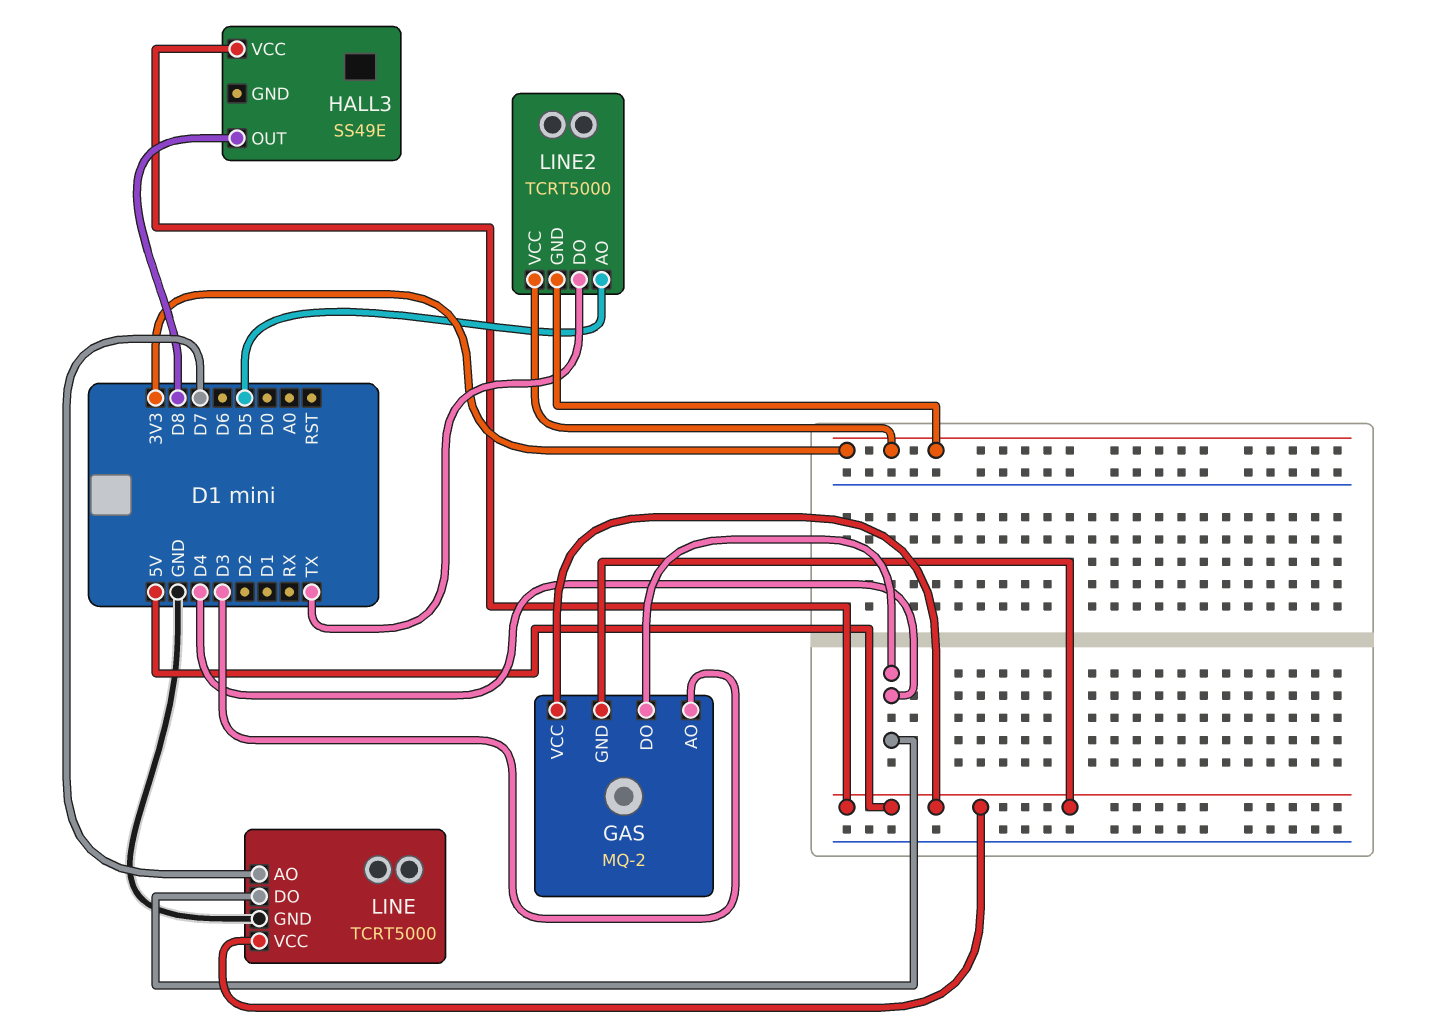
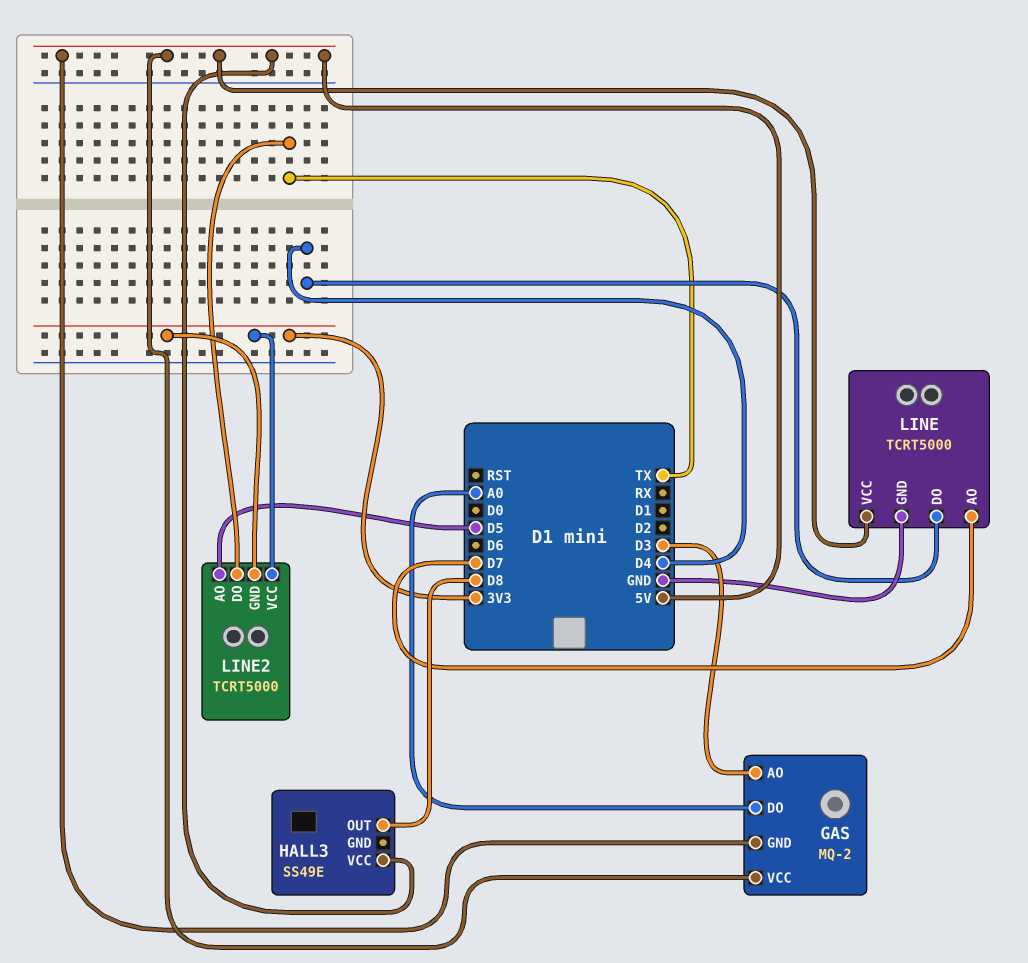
GAS pin DO: D4 -> A0

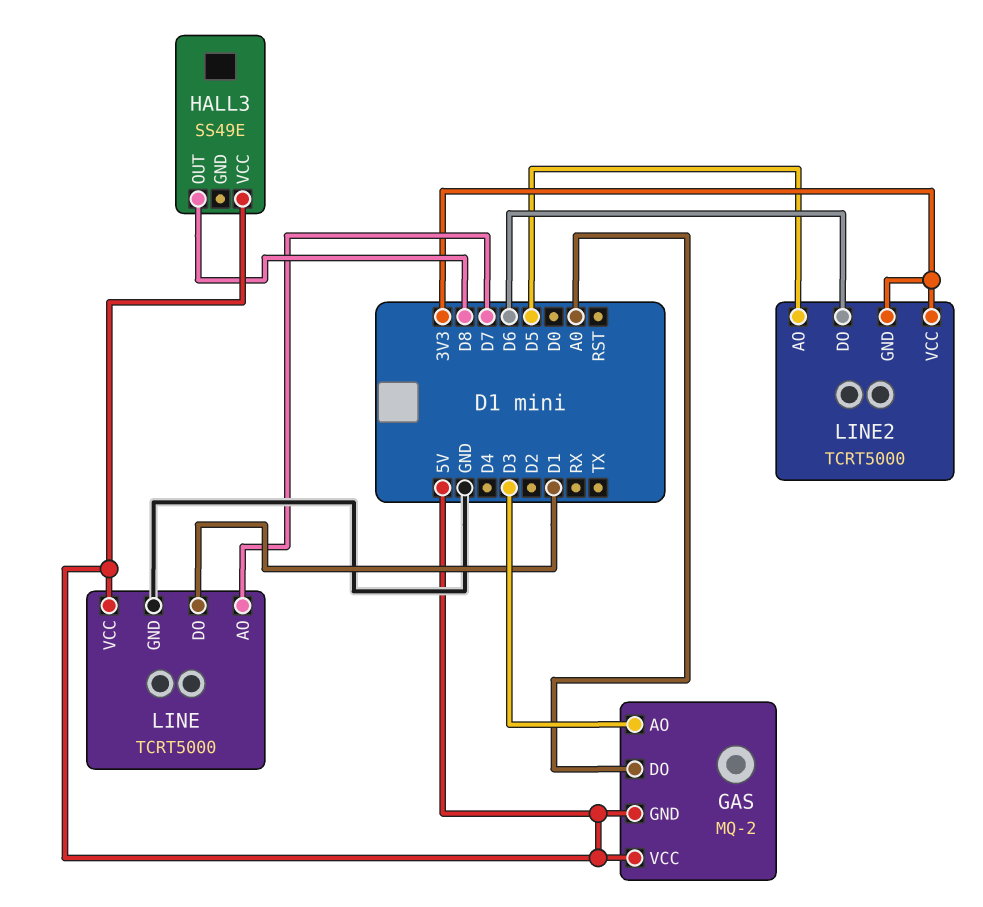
LINE pin DO: D4 -> D1
LINE2 pin DO: TX -> D6

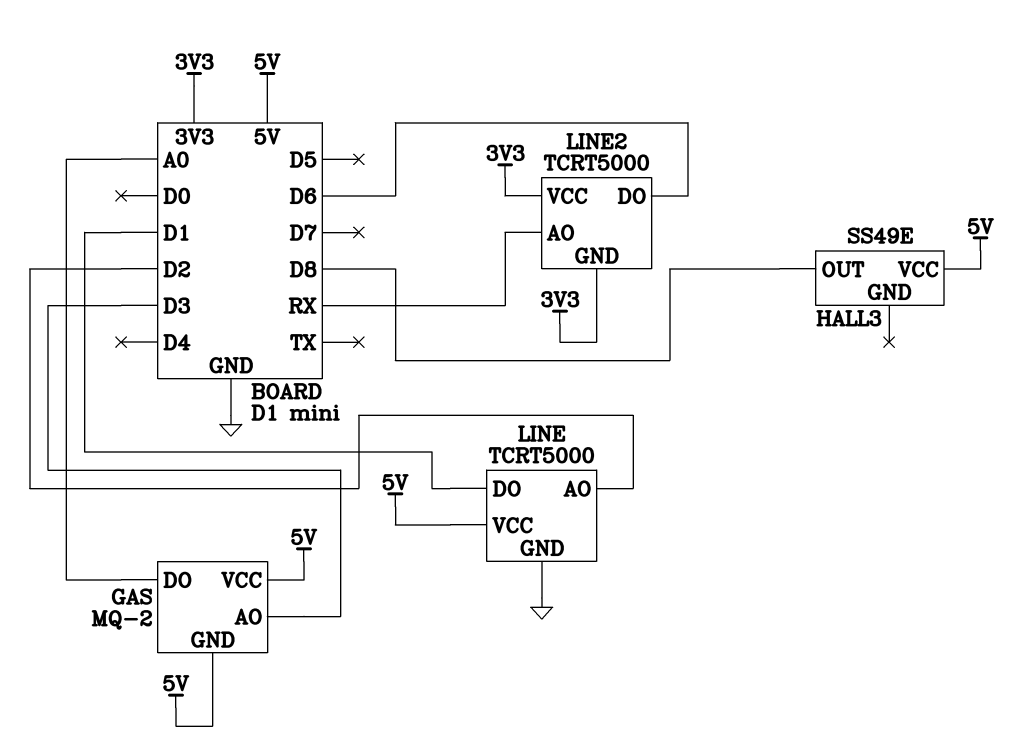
LINE pin AO: D7 -> D2
LINE2 pin AO: D5 -> RX

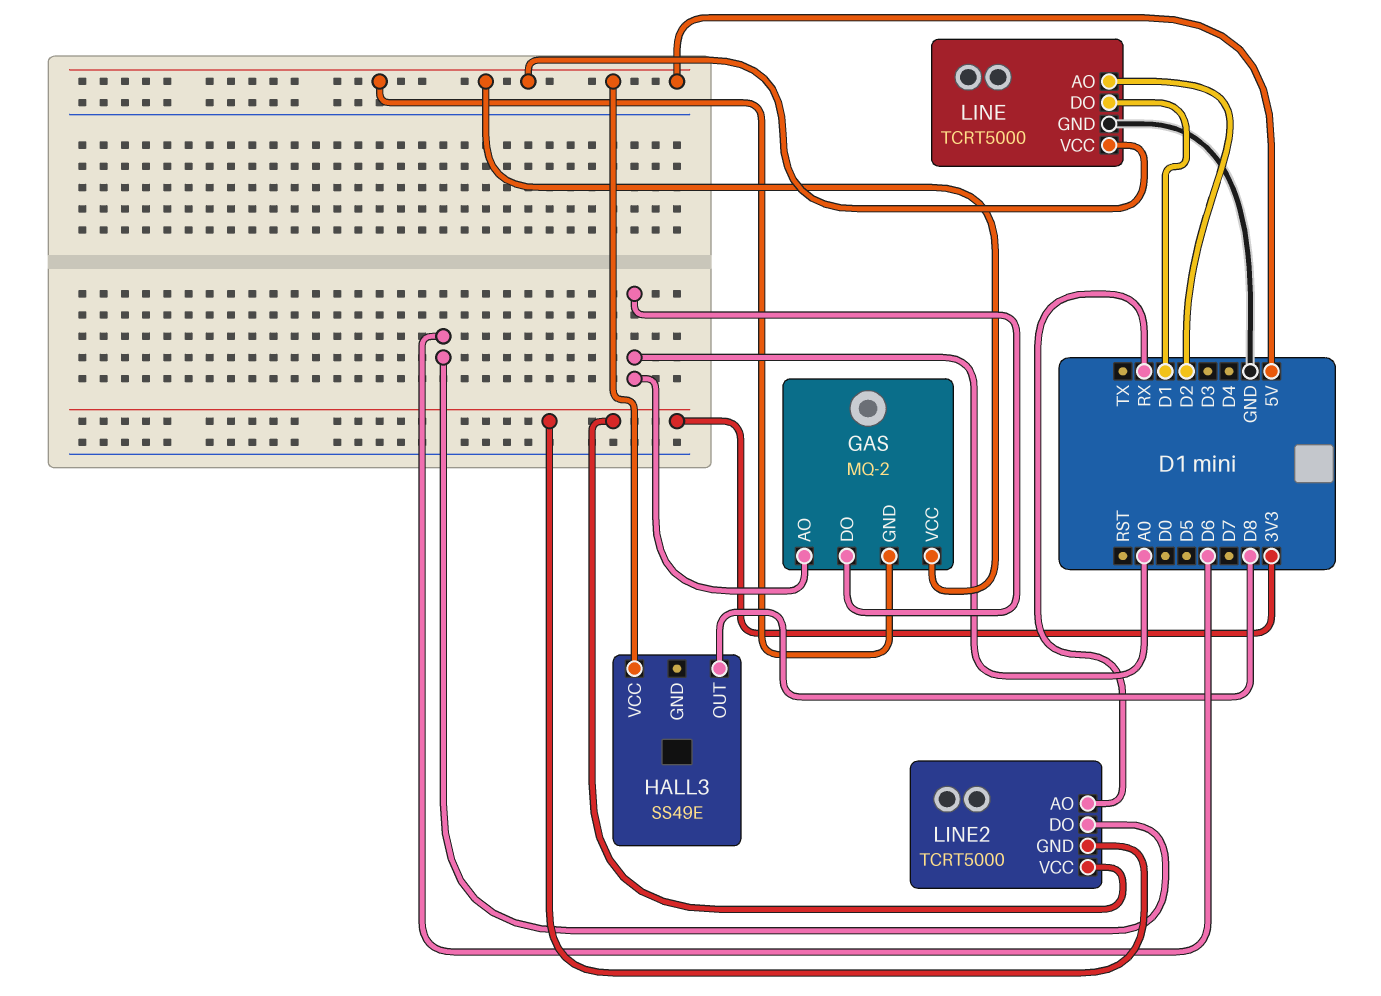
GAS pin AO: D3 -> A0

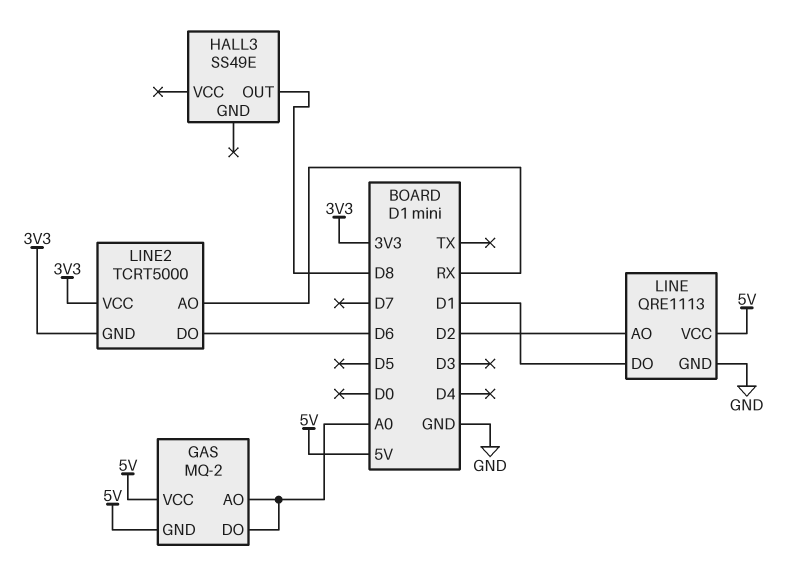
HALL3 pin VCC: 5V -> none
LINE: TCRT5000 -> QRE1113

